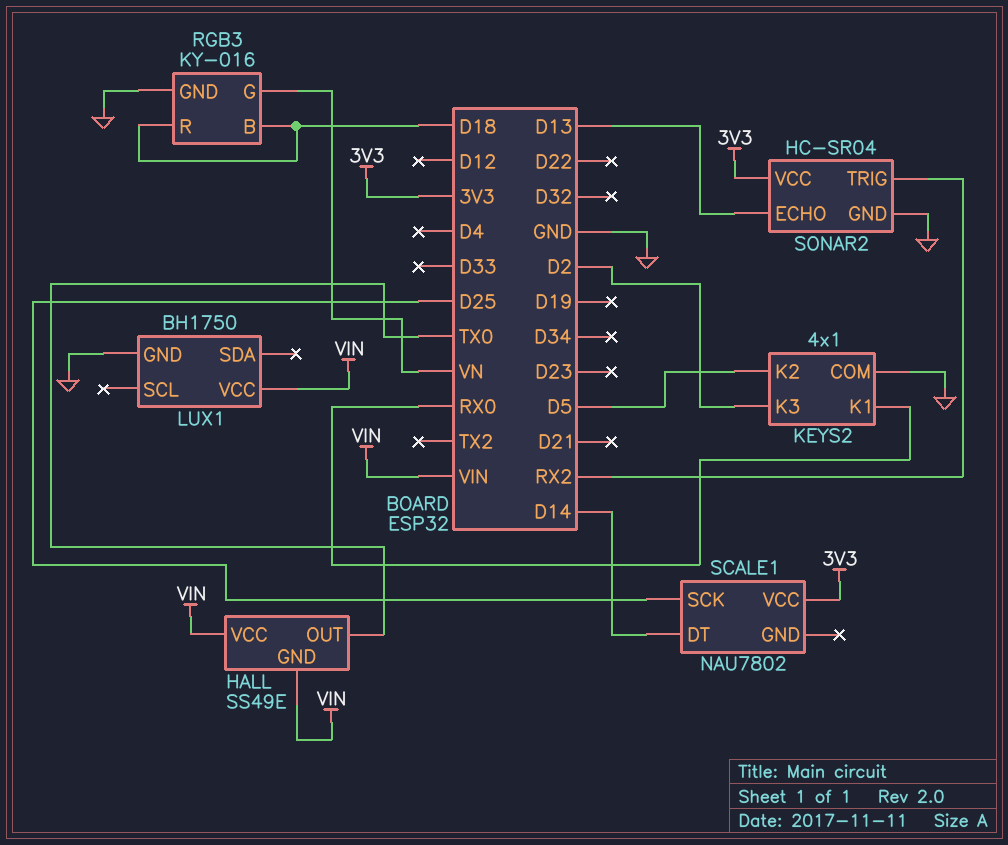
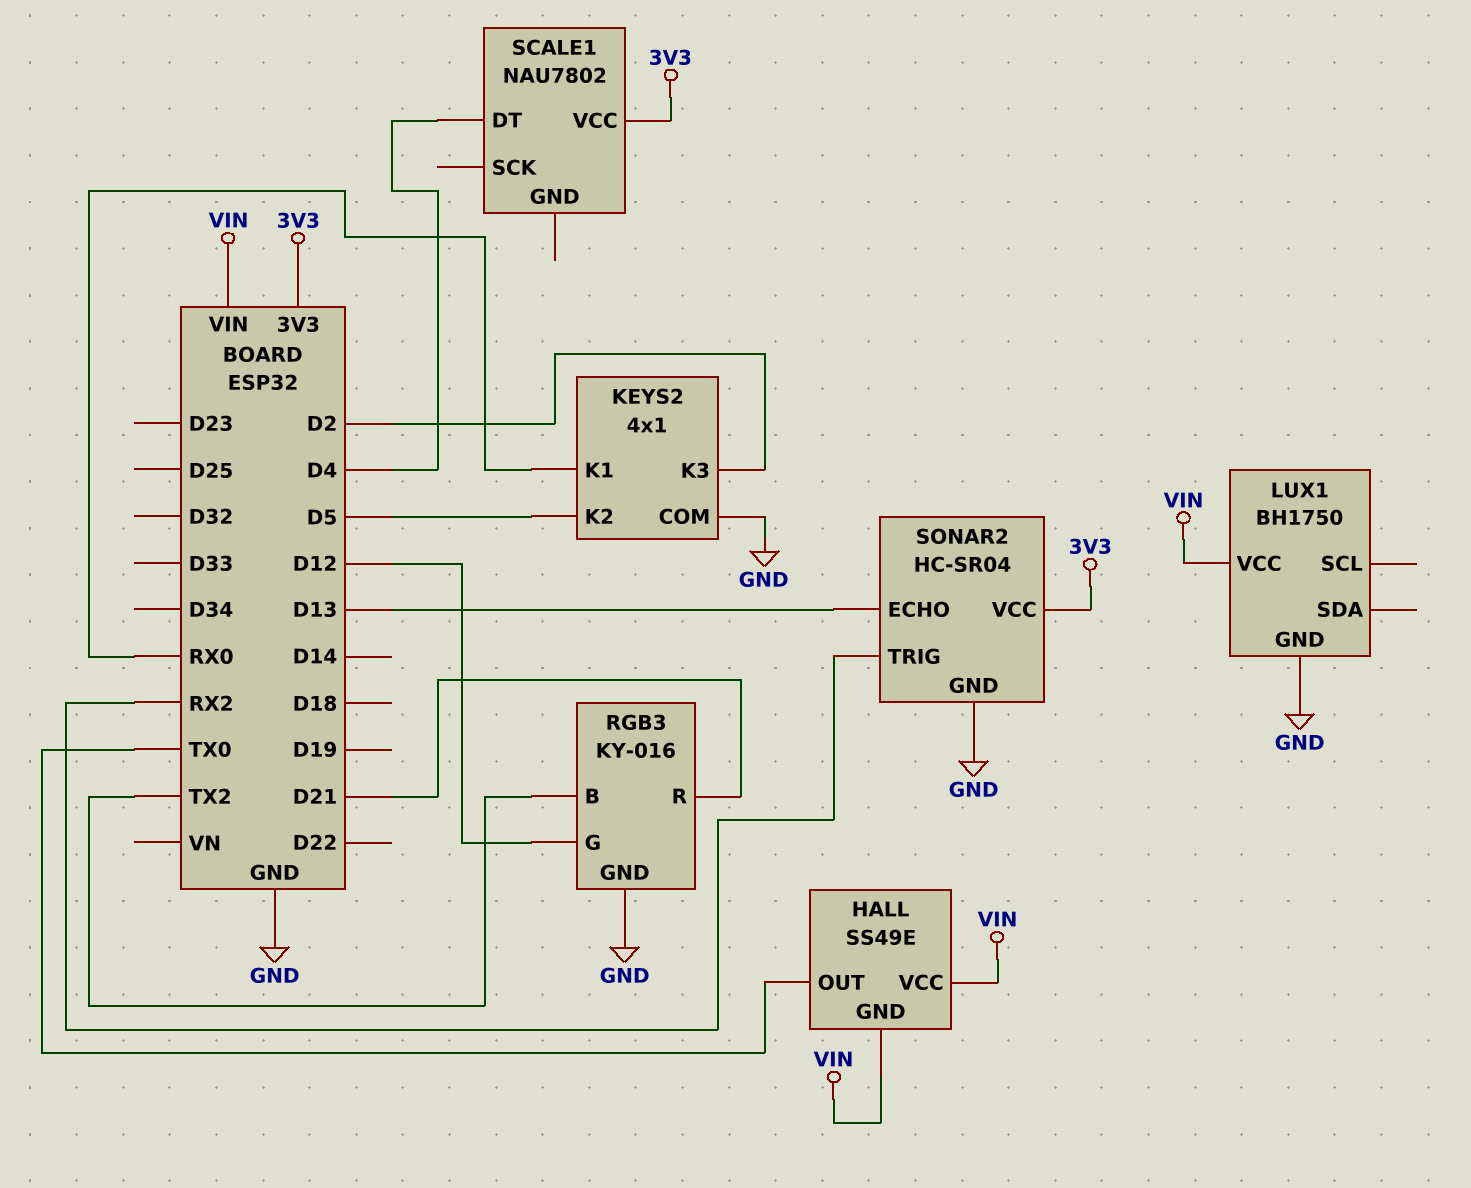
RGB3 pin B: D18 -> TX2
RGB3 pin G: VN -> D12
RGB3 pin R: D18 -> D21
SCALE1 pin DT: D14 -> D4
SCALE1 pin SCK: D25 -> none

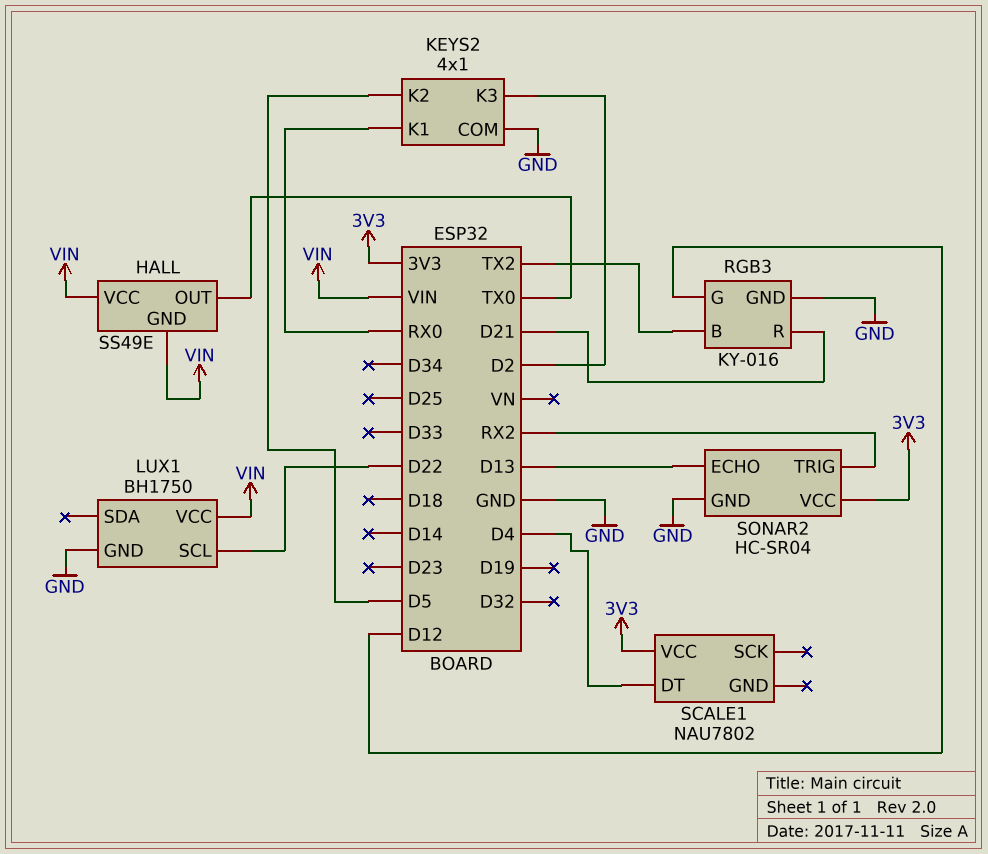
LUX1 pin SCL: none -> D22

